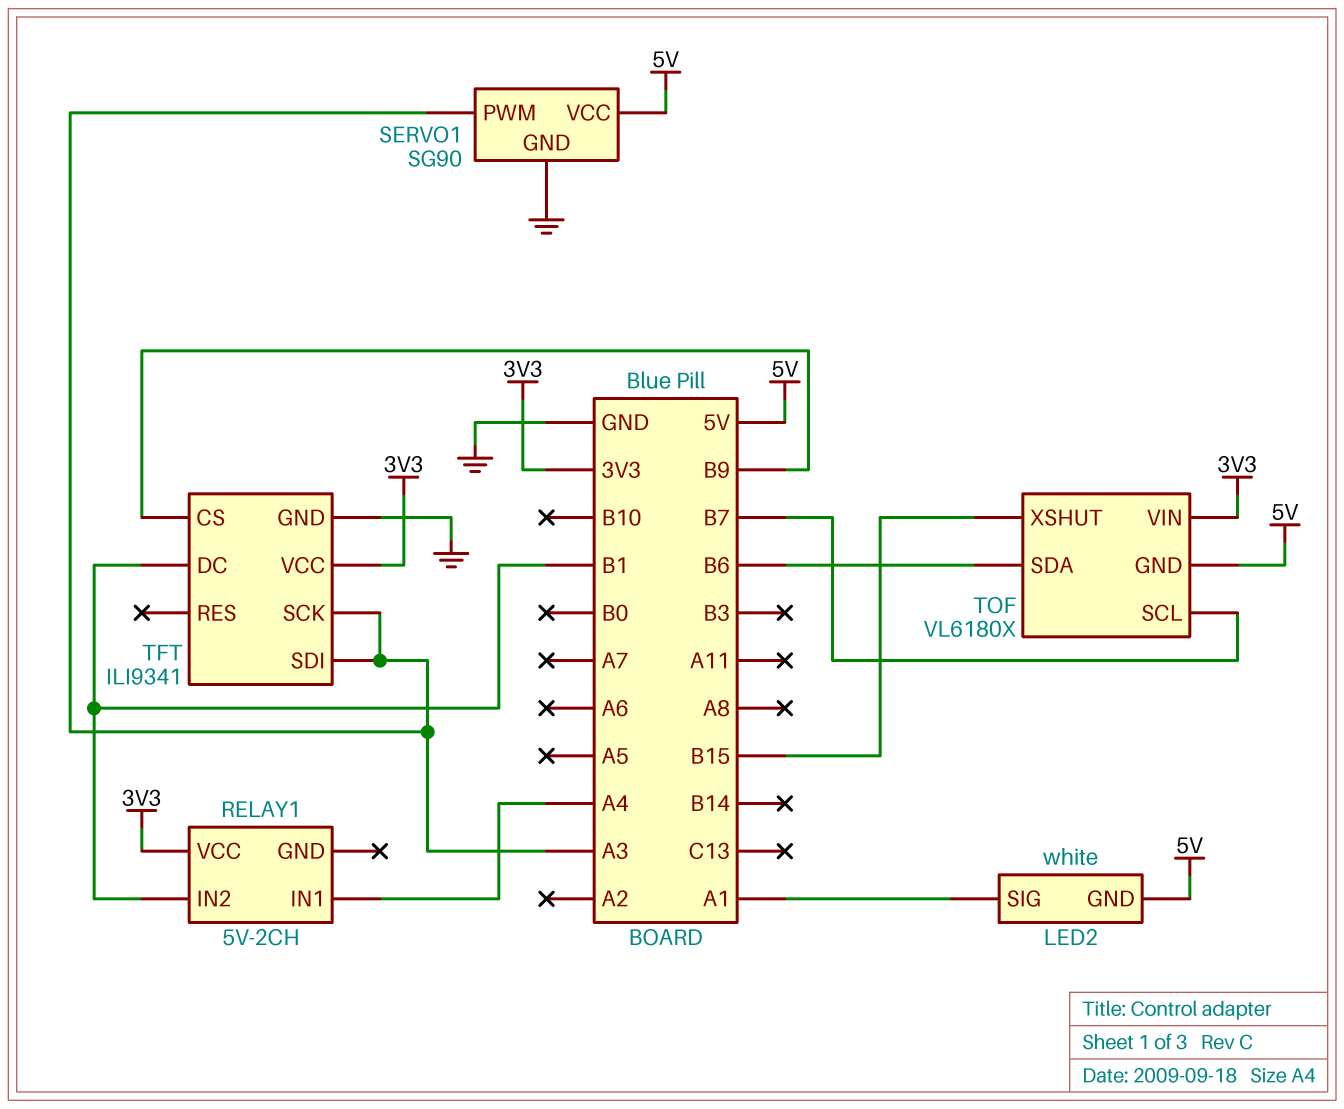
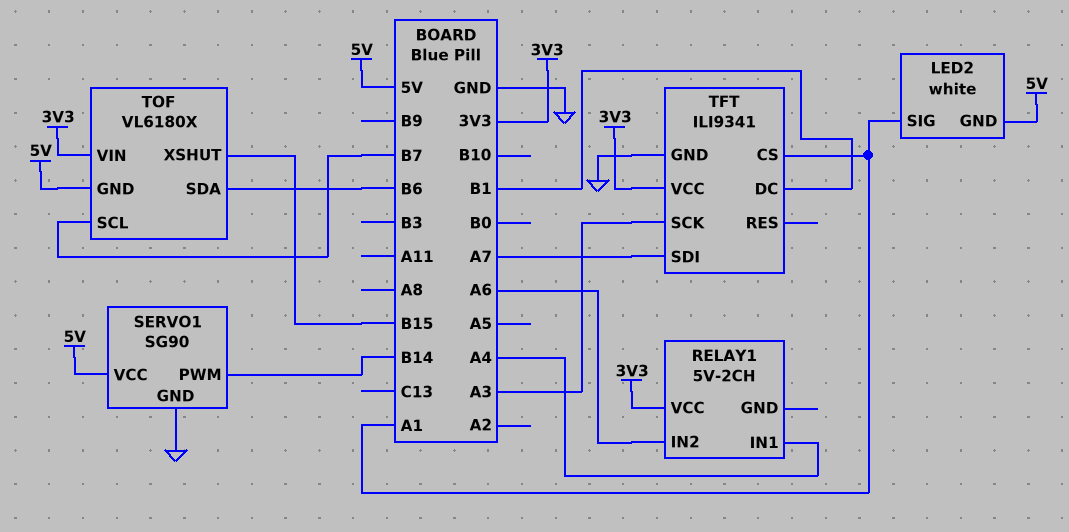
RELAY1 pin IN2: B1 -> A6
SERVO1 pin PWM: A3 -> B14
TFT pin CS: B9 -> A1
TFT pin SDI: A3 -> A7

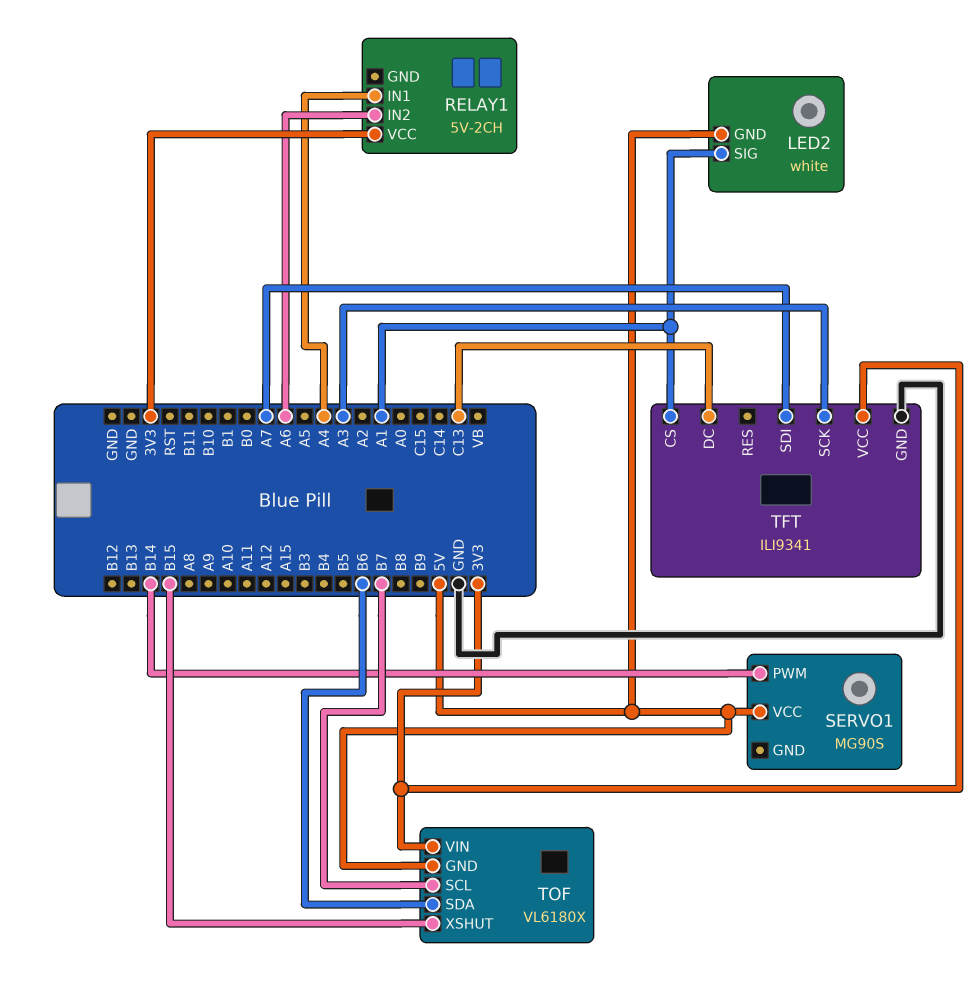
SERVO1: SG90 -> MG90S
SERVO1 pin GND: GND -> none
TFT pin DC: B1 -> C13

